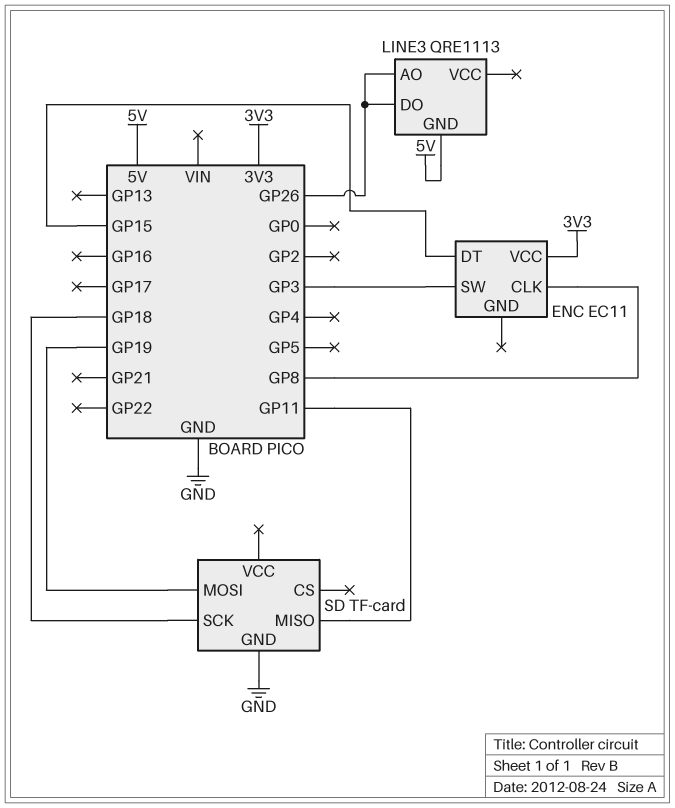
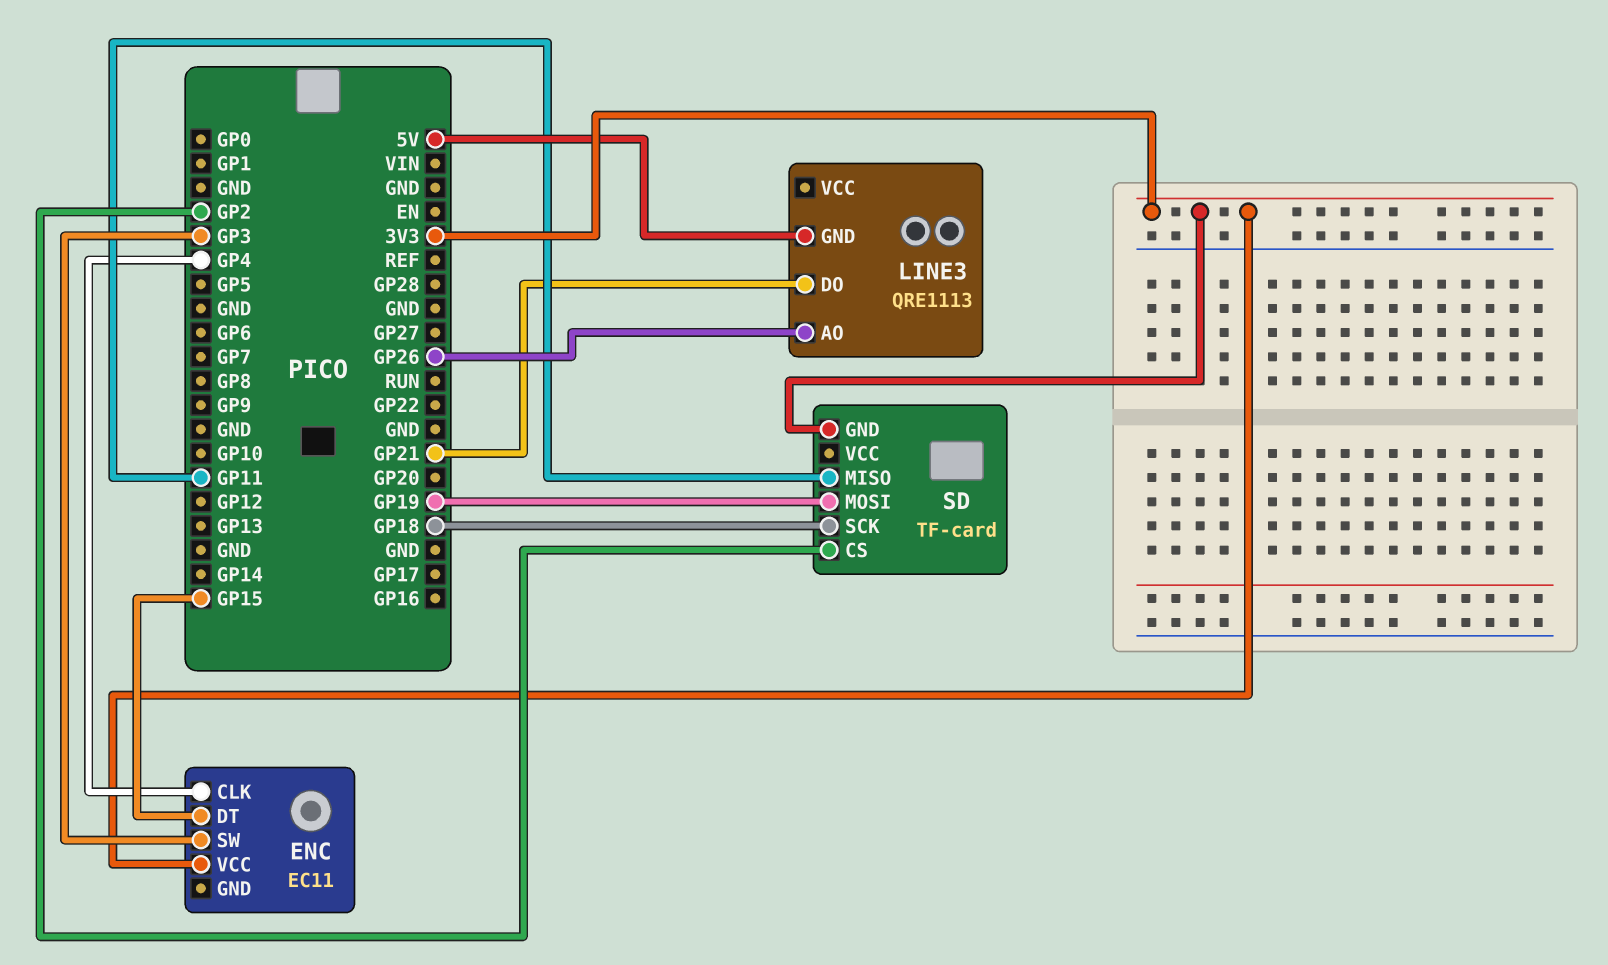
ENC pin CLK: GP8 -> GP4
LINE3 pin DO: GP26 -> GP21
SD pin CS: none -> GP2
SD pin GND: GND -> 3V3

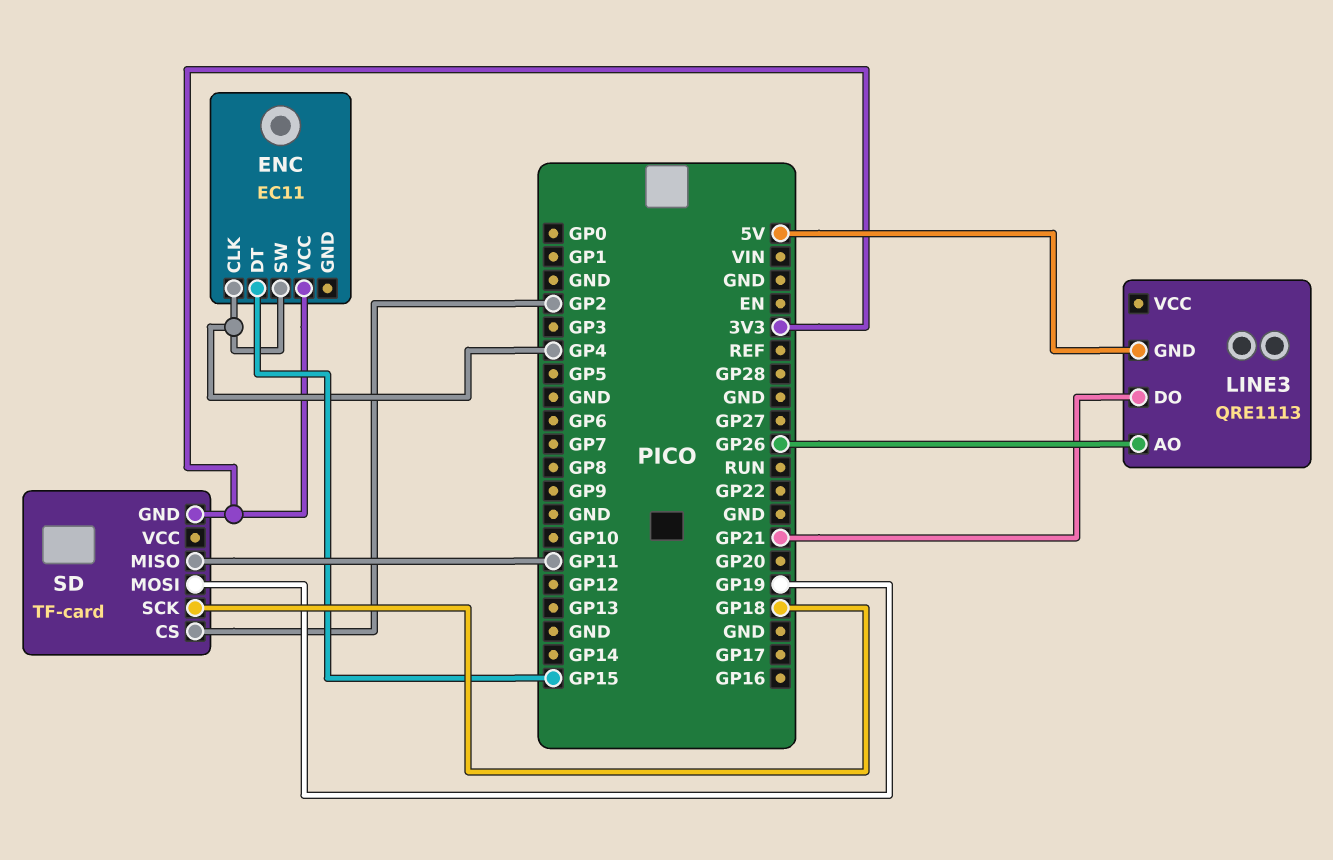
ENC pin SW: GP3 -> GP4

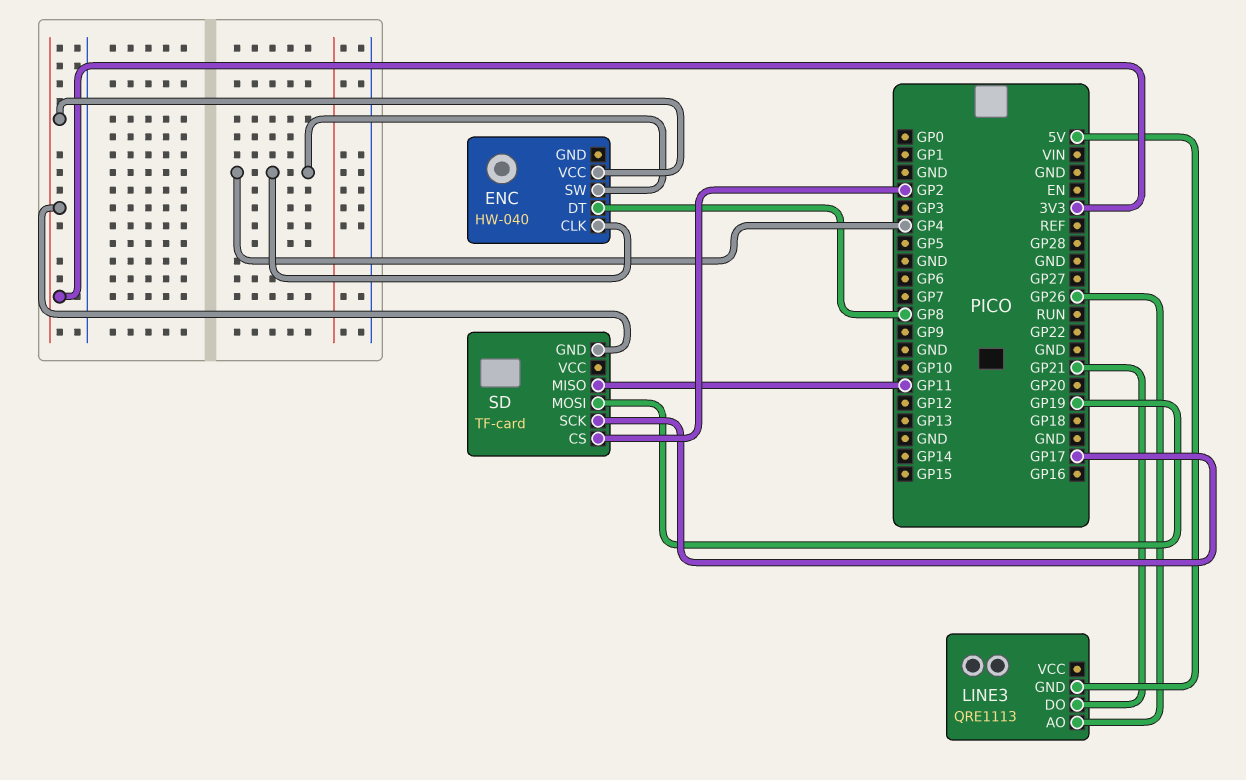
ENC: EC11 -> HW-040
ENC pin DT: GP15 -> GP8
SD pin SCK: GP18 -> GP17

